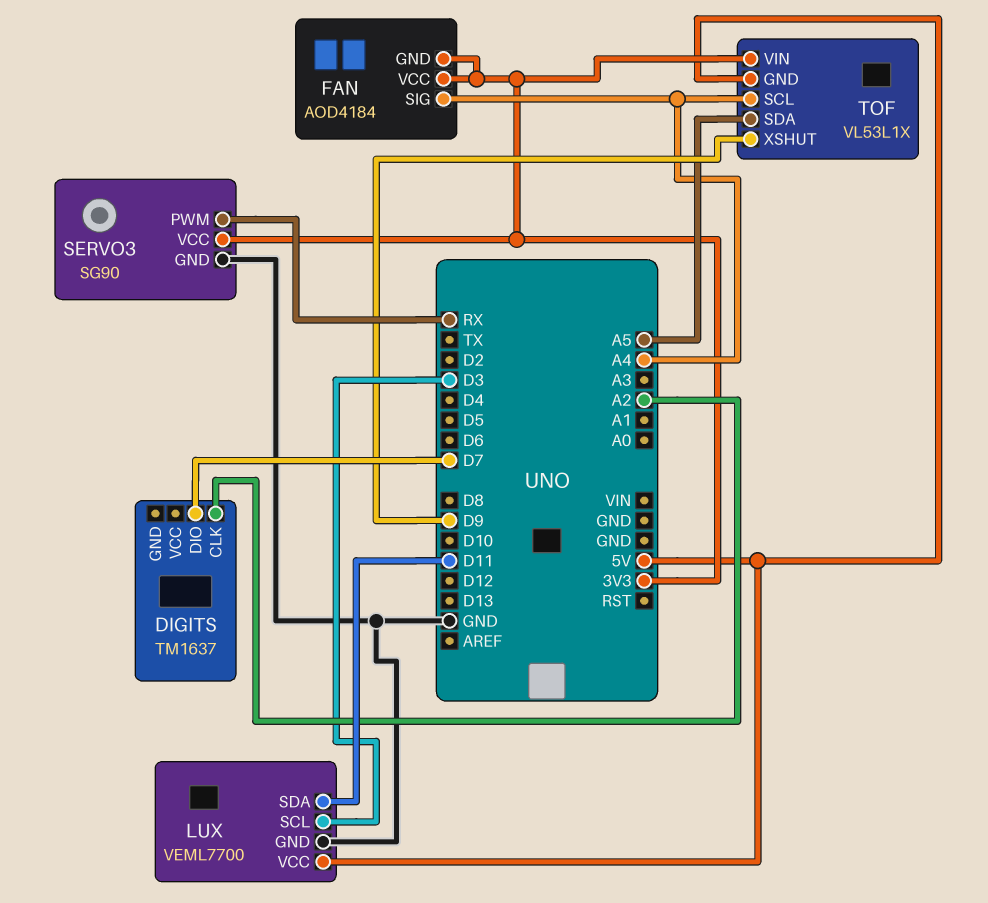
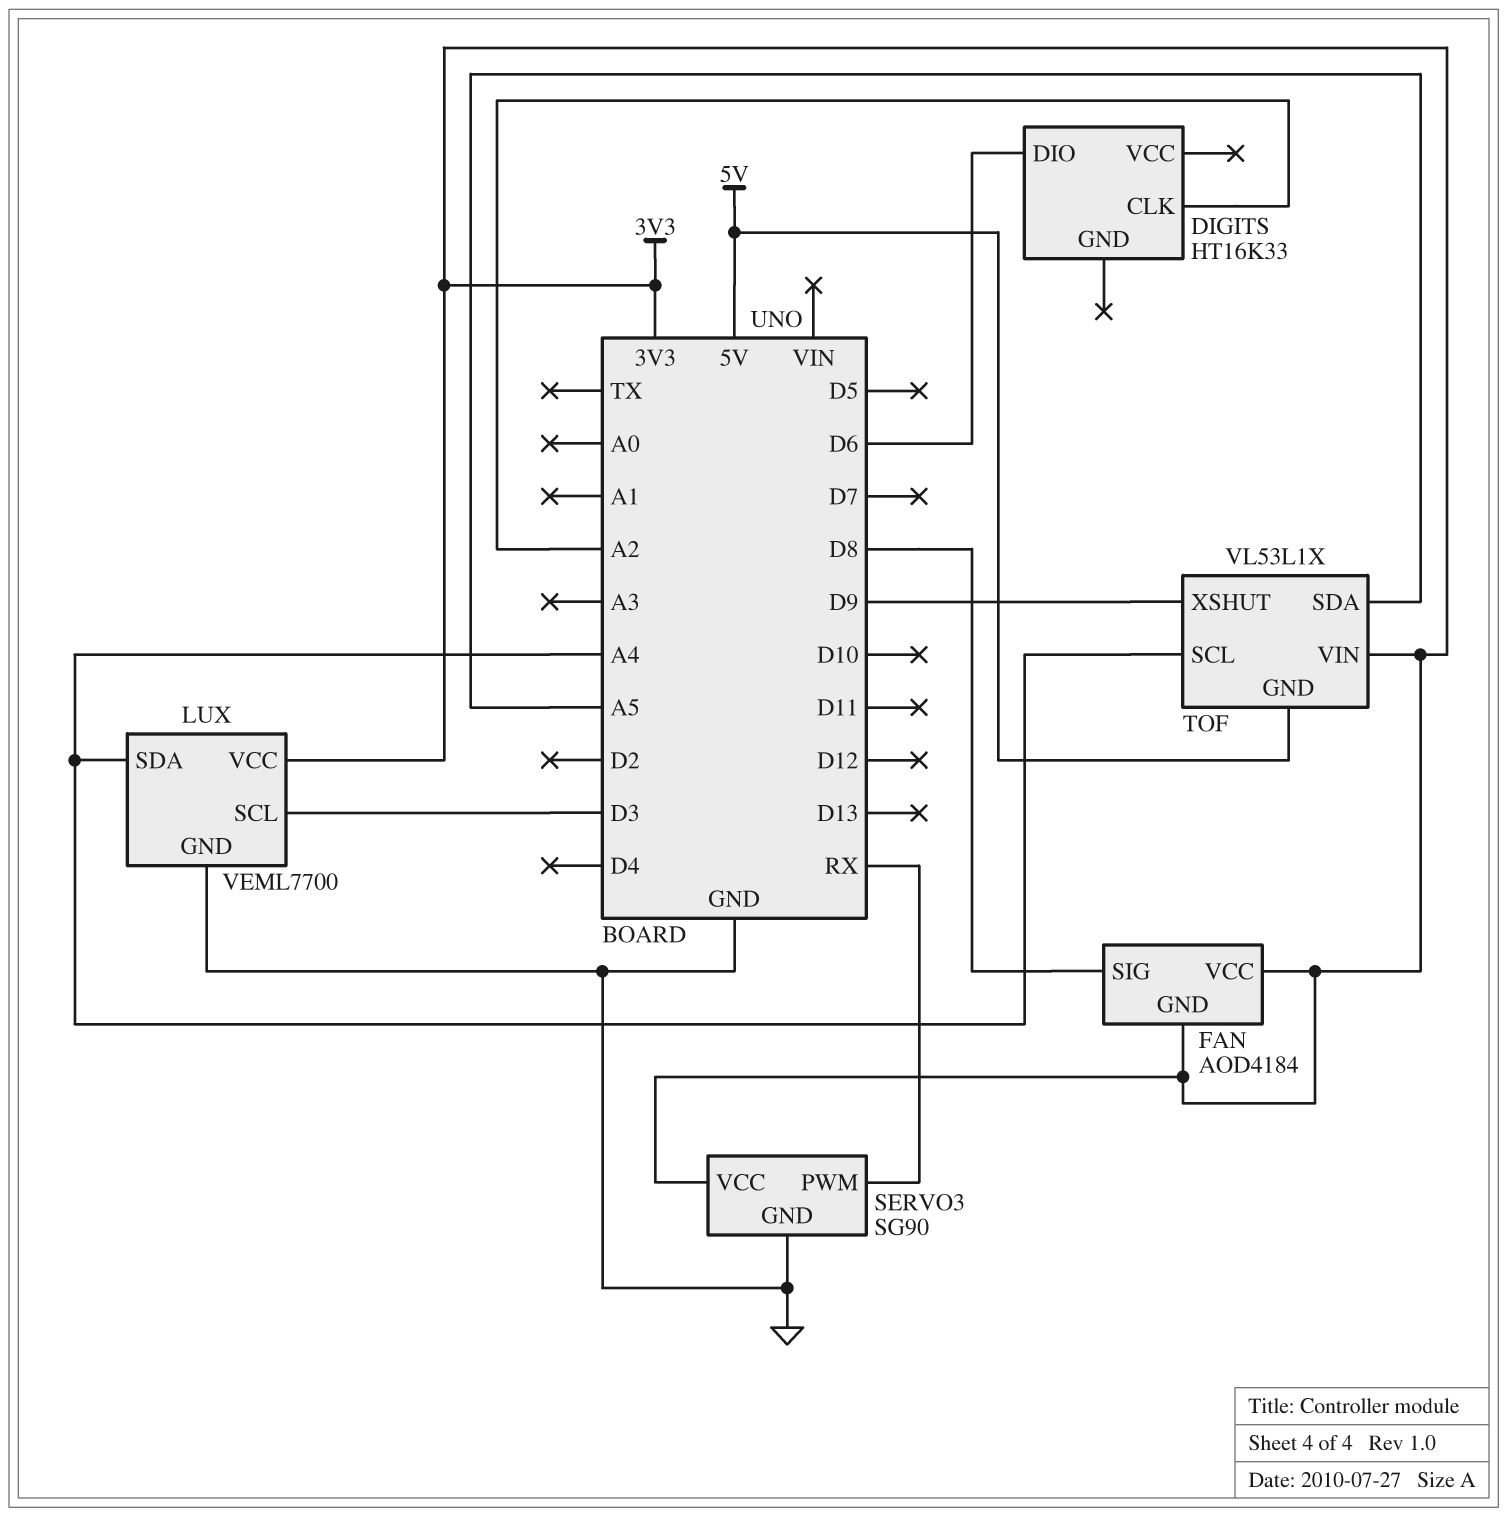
DIGITS: TM1637 -> HT16K33
DIGITS pin DIO: D7 -> D6
FAN pin SIG: A4 -> D8
LUX pin SDA: D11 -> A4
LUX pin VCC: 5V -> 3V3

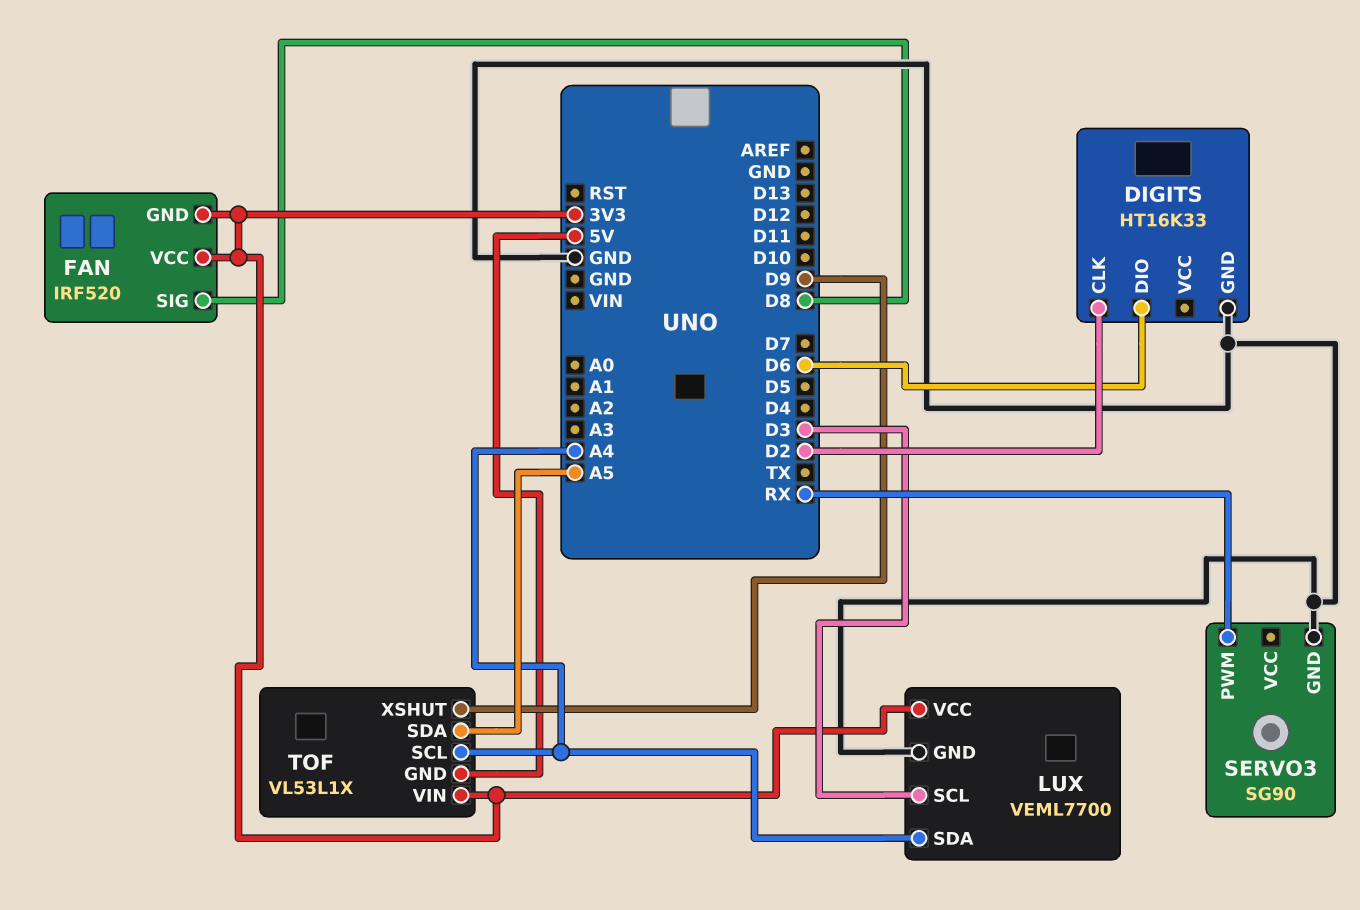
DIGITS pin CLK: A2 -> D2
DIGITS pin GND: none -> GND
FAN: AOD4184 -> IRF520
SERVO3 pin VCC: 3V3 -> none

